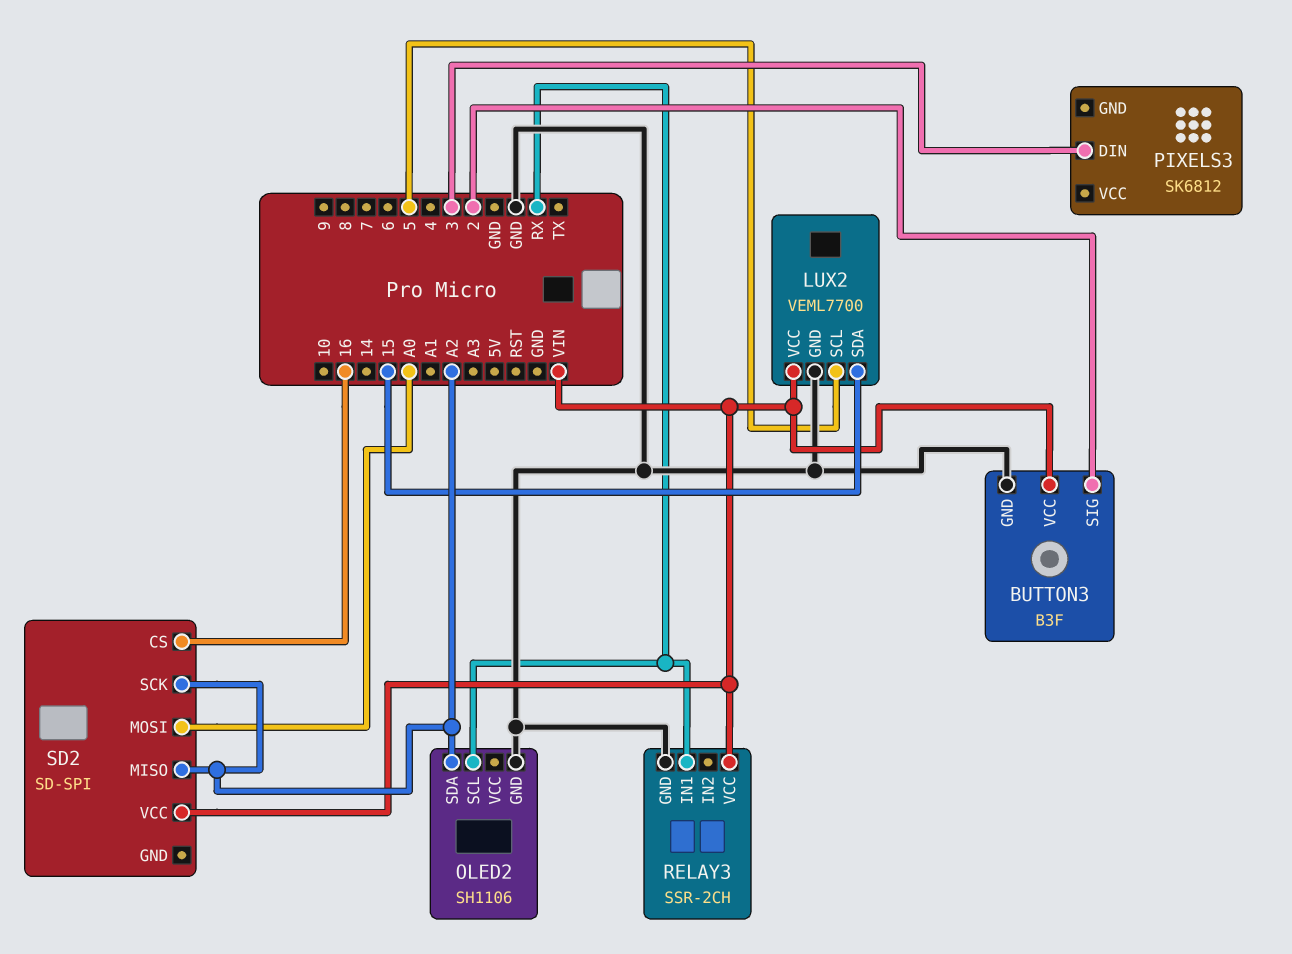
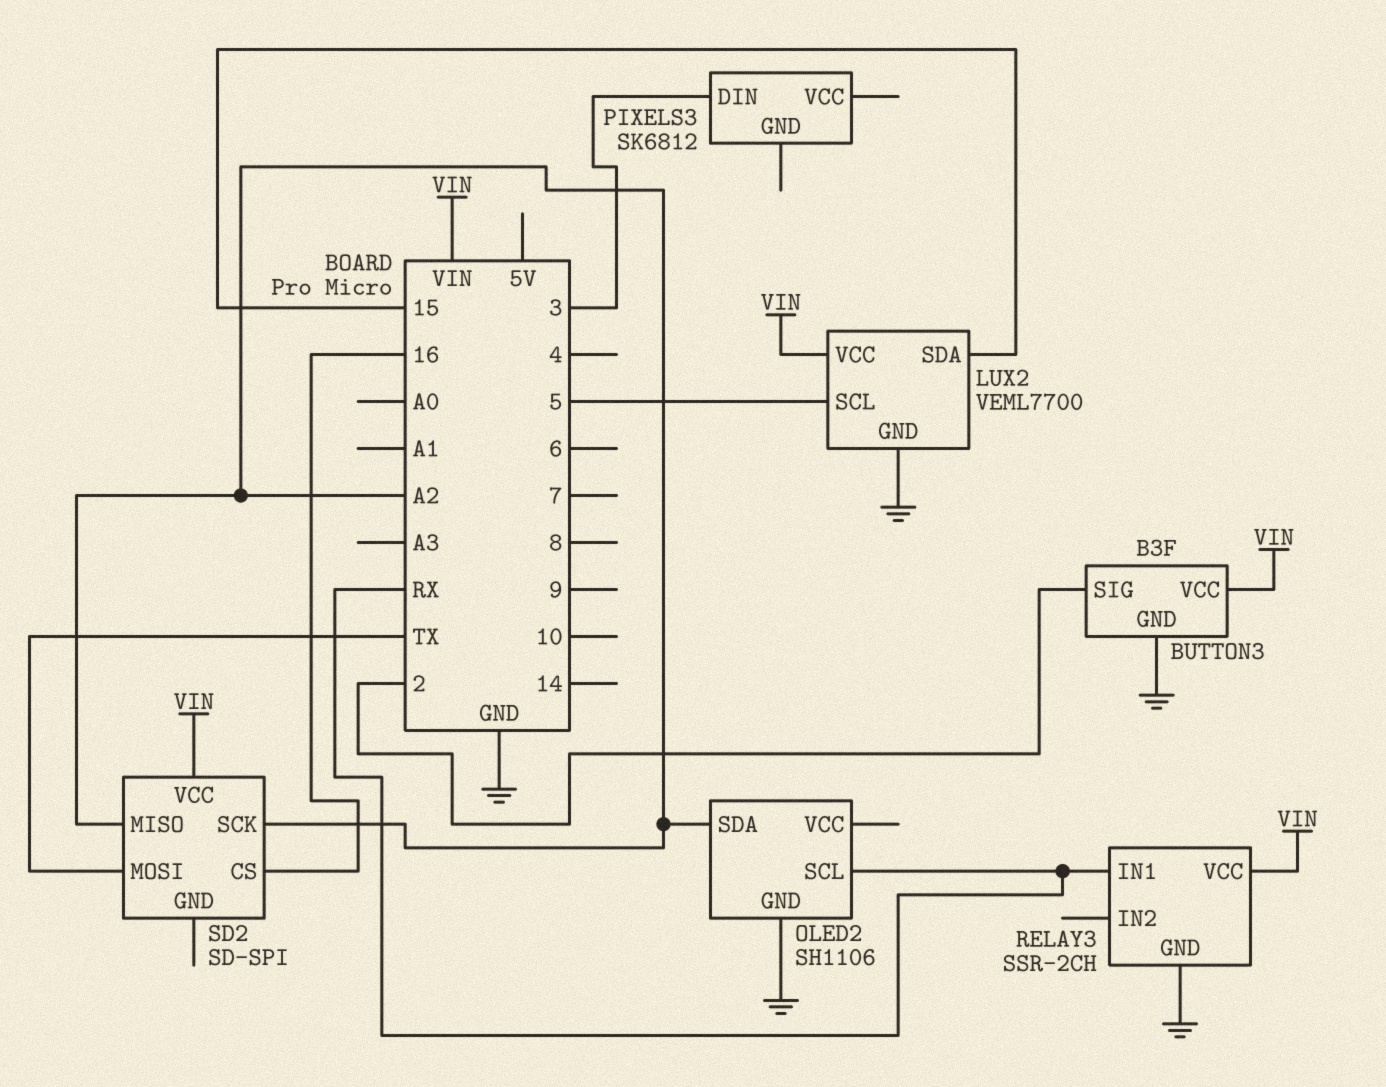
SD2 pin MOSI: A0 -> TX

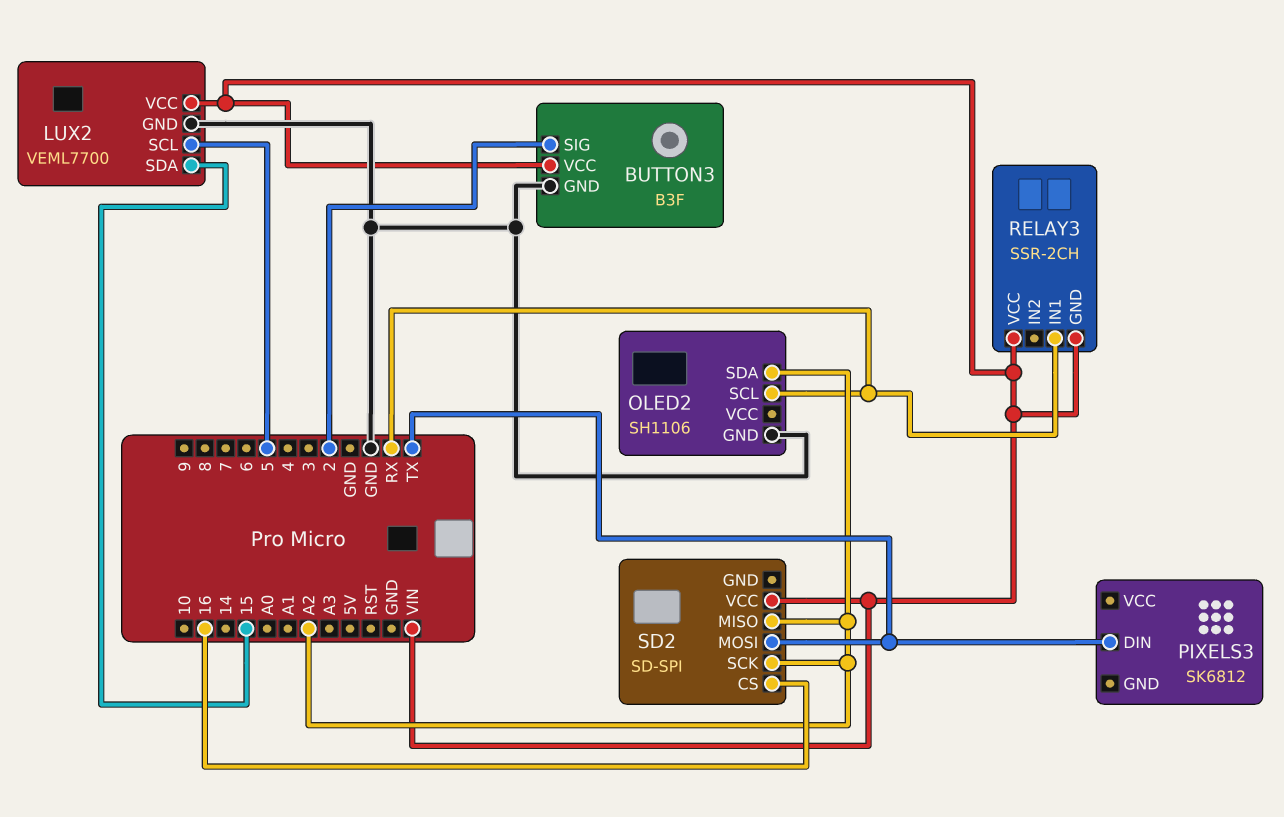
PIXELS3 pin DIN: 3 -> TX
RELAY3 pin GND: GND -> VIN

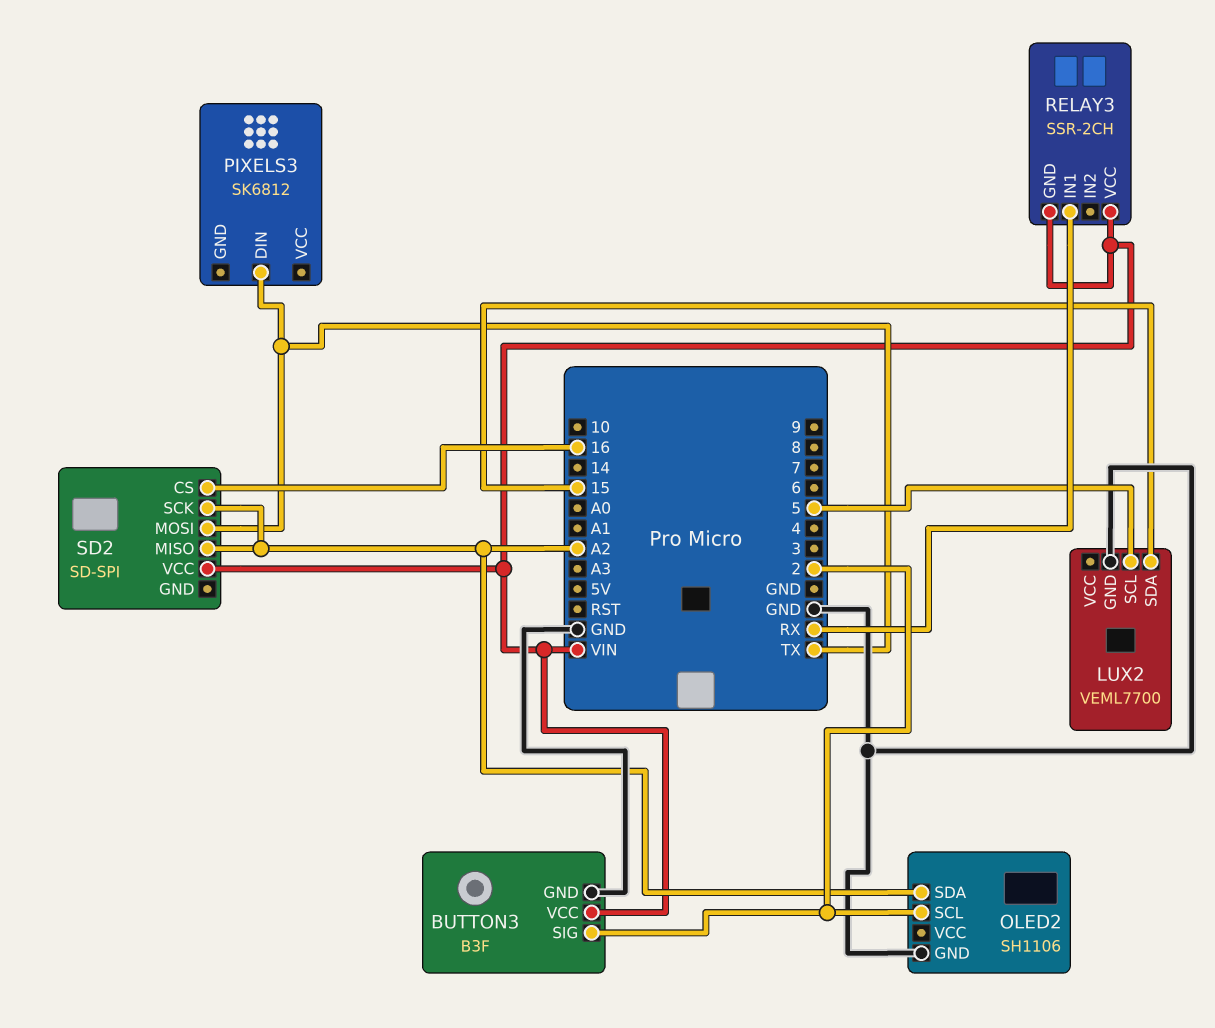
LUX2 pin VCC: VIN -> none
OLED2 pin SCL: RX -> 2

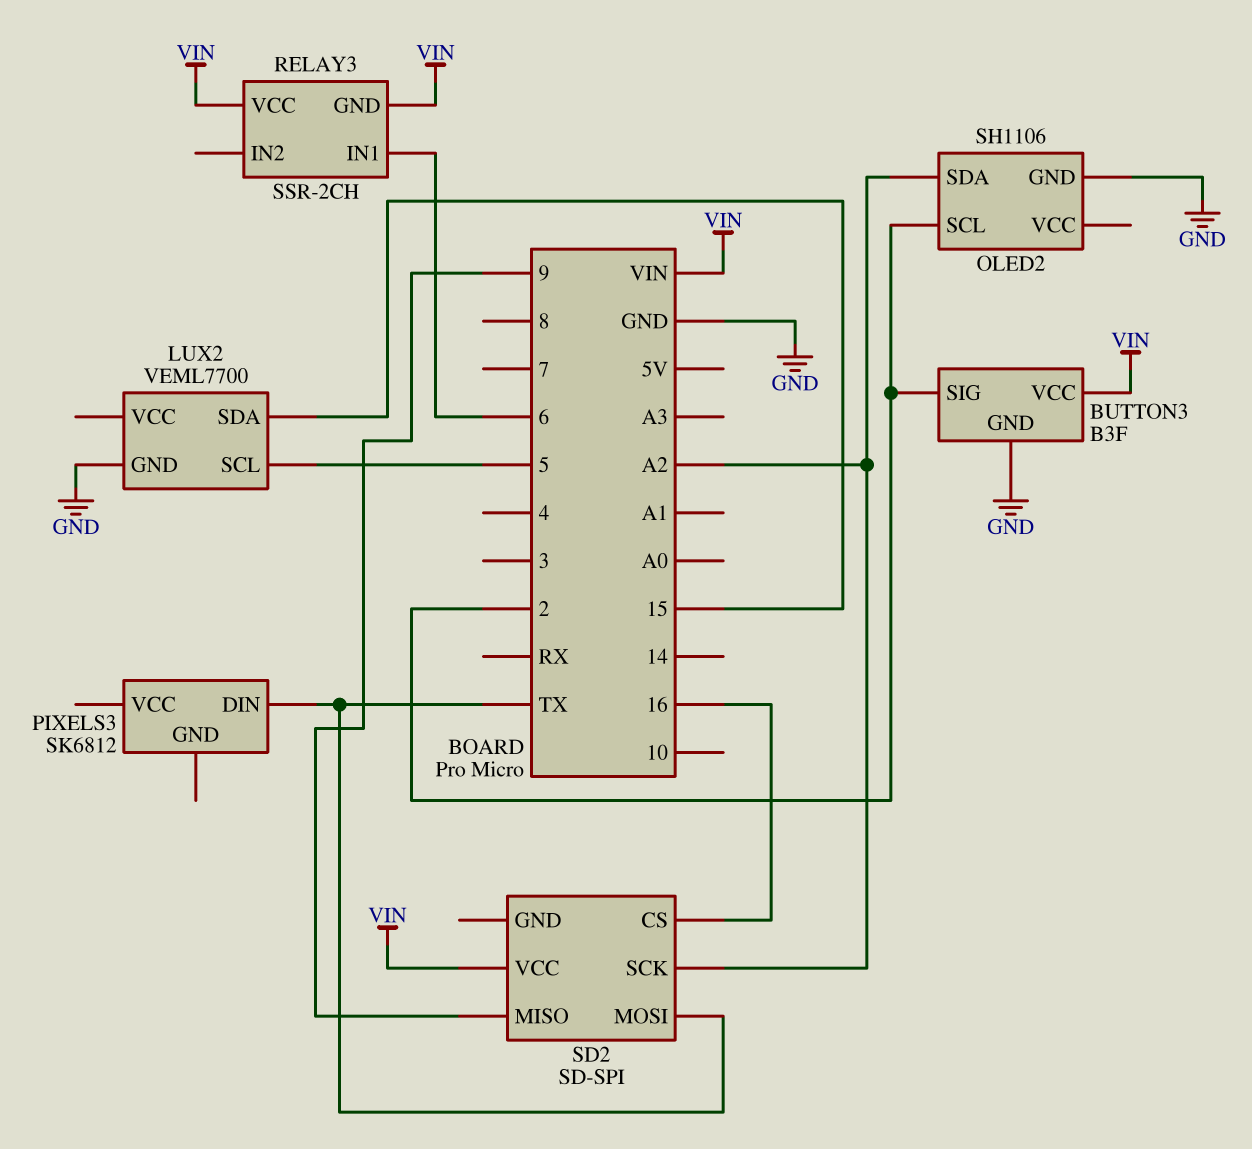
RELAY3 pin IN1: RX -> 6
SD2 pin MISO: A2 -> 9

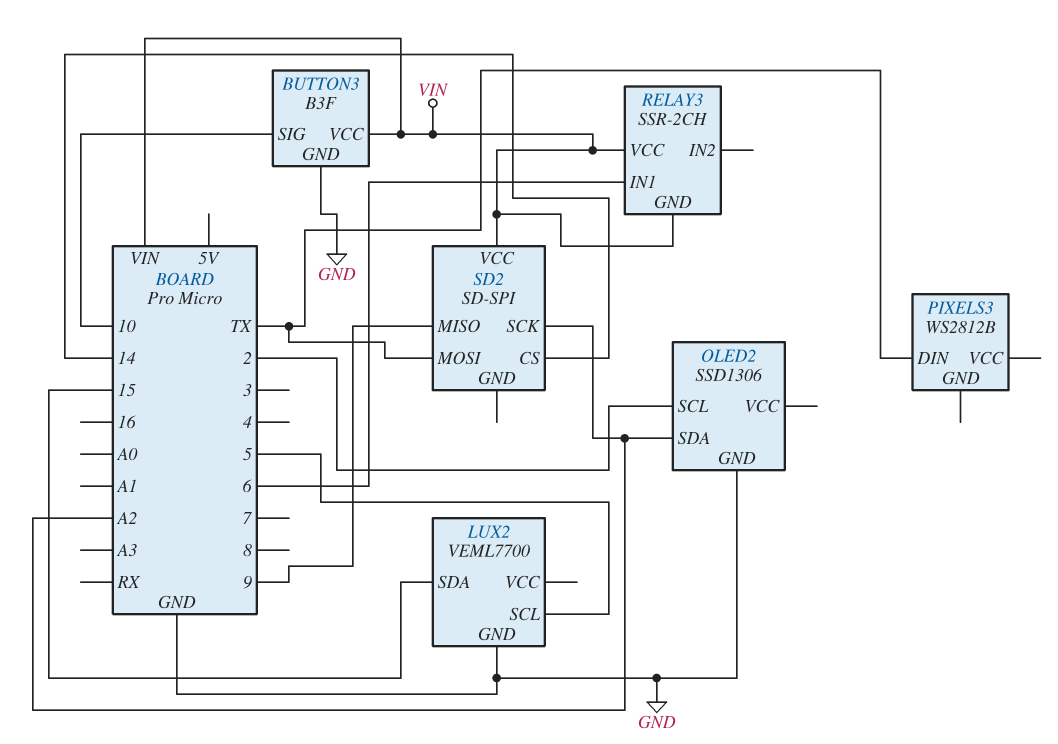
BUTTON3 pin SIG: 2 -> 10
OLED2: SH1106 -> SSD1306
PIXELS3: SK6812 -> WS2812B
SD2 pin CS: 16 -> 14

